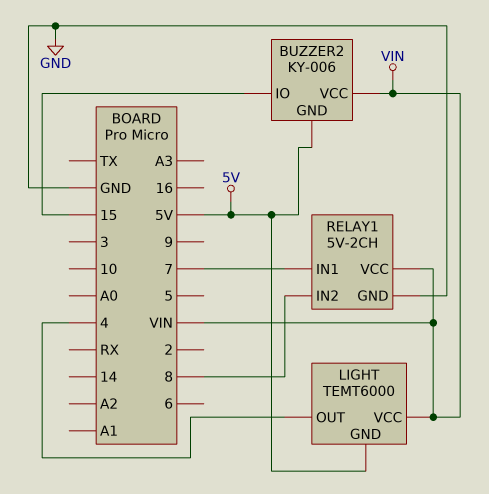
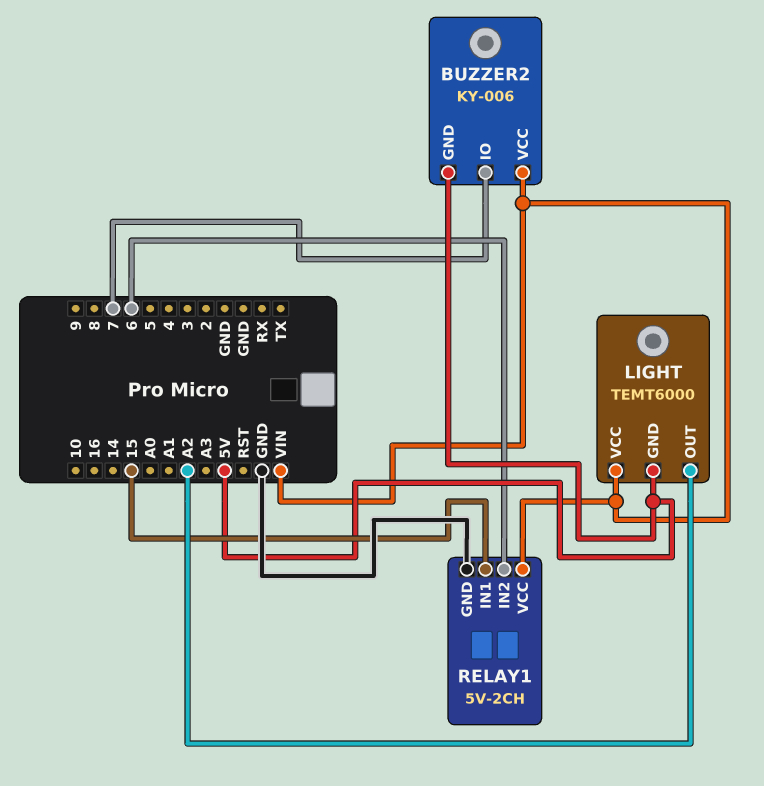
BUZZER2 pin IO: 15 -> 7
LIGHT pin OUT: 4 -> A2
RELAY1 pin IN1: 7 -> 15
RELAY1 pin IN2: 8 -> 6

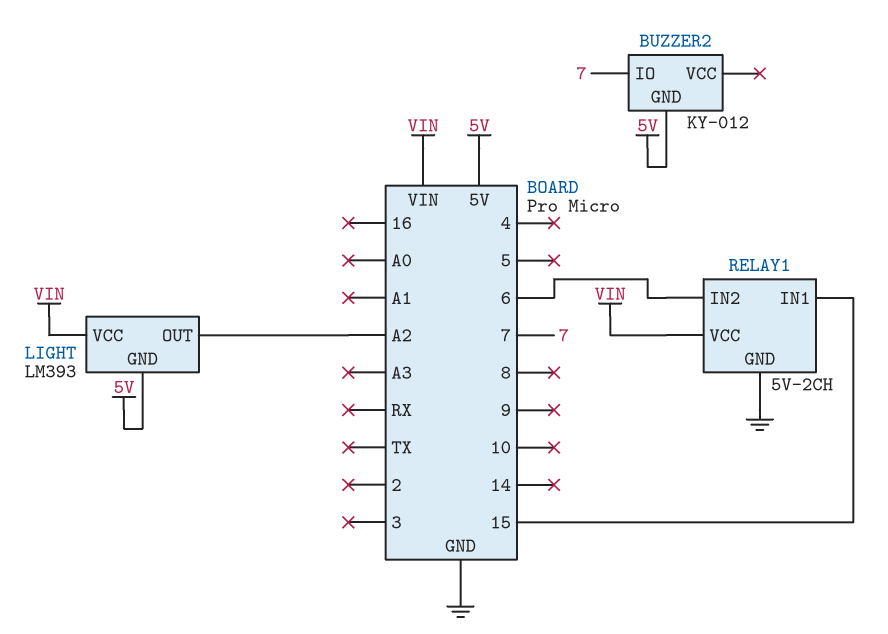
BUZZER2: KY-006 -> KY-012
BUZZER2 pin VCC: VIN -> none
LIGHT: TEMT6000 -> LM393

